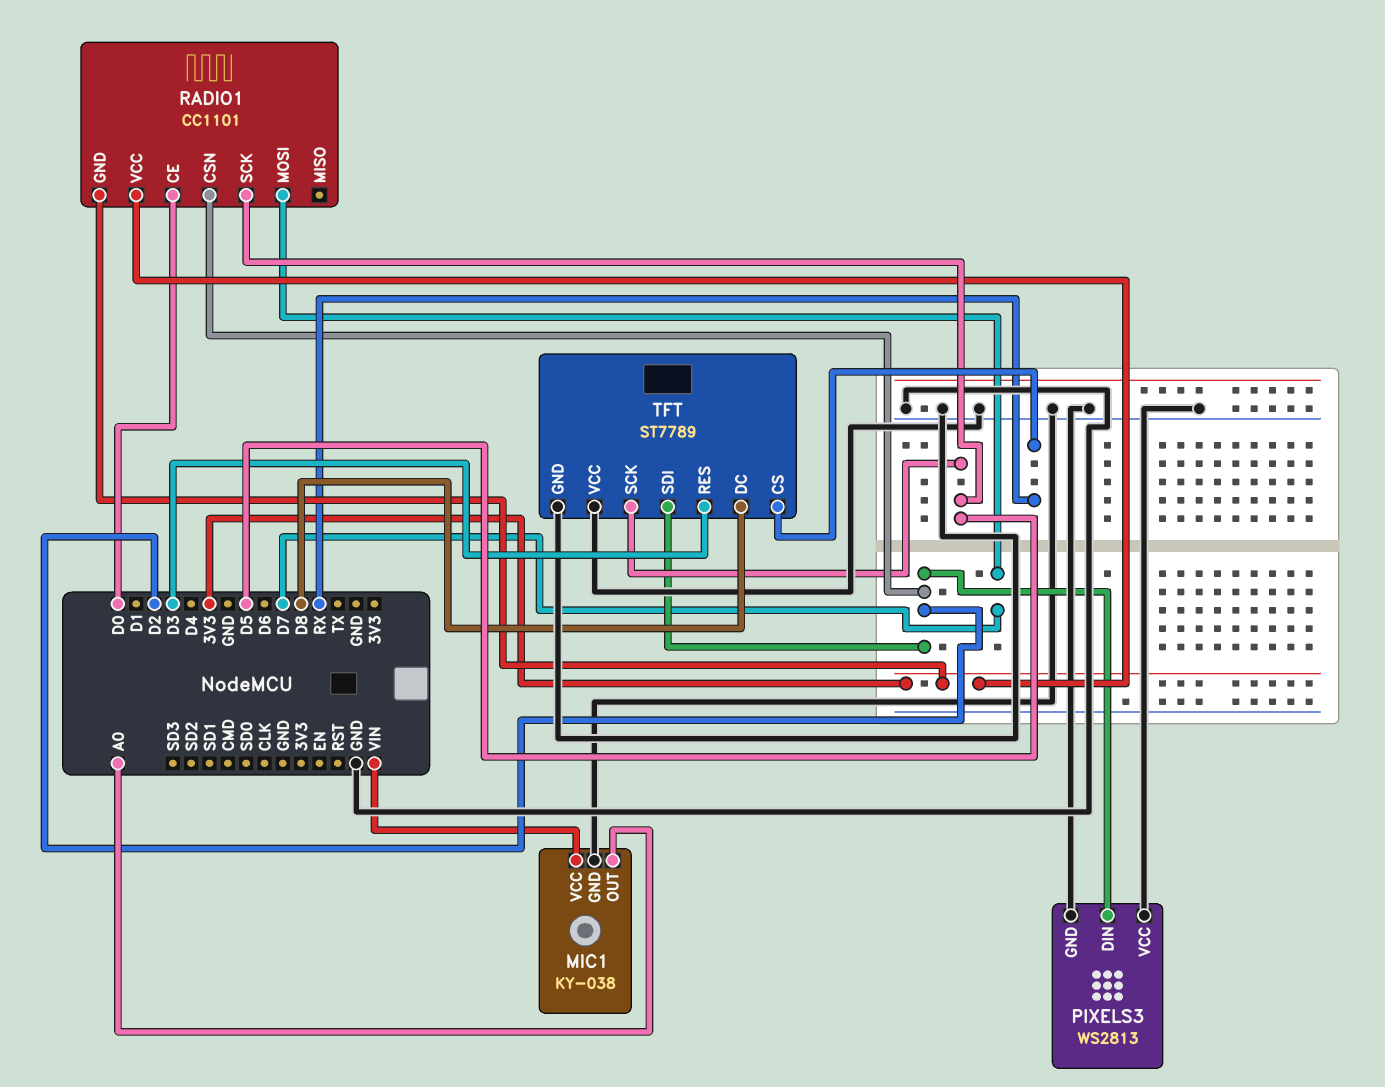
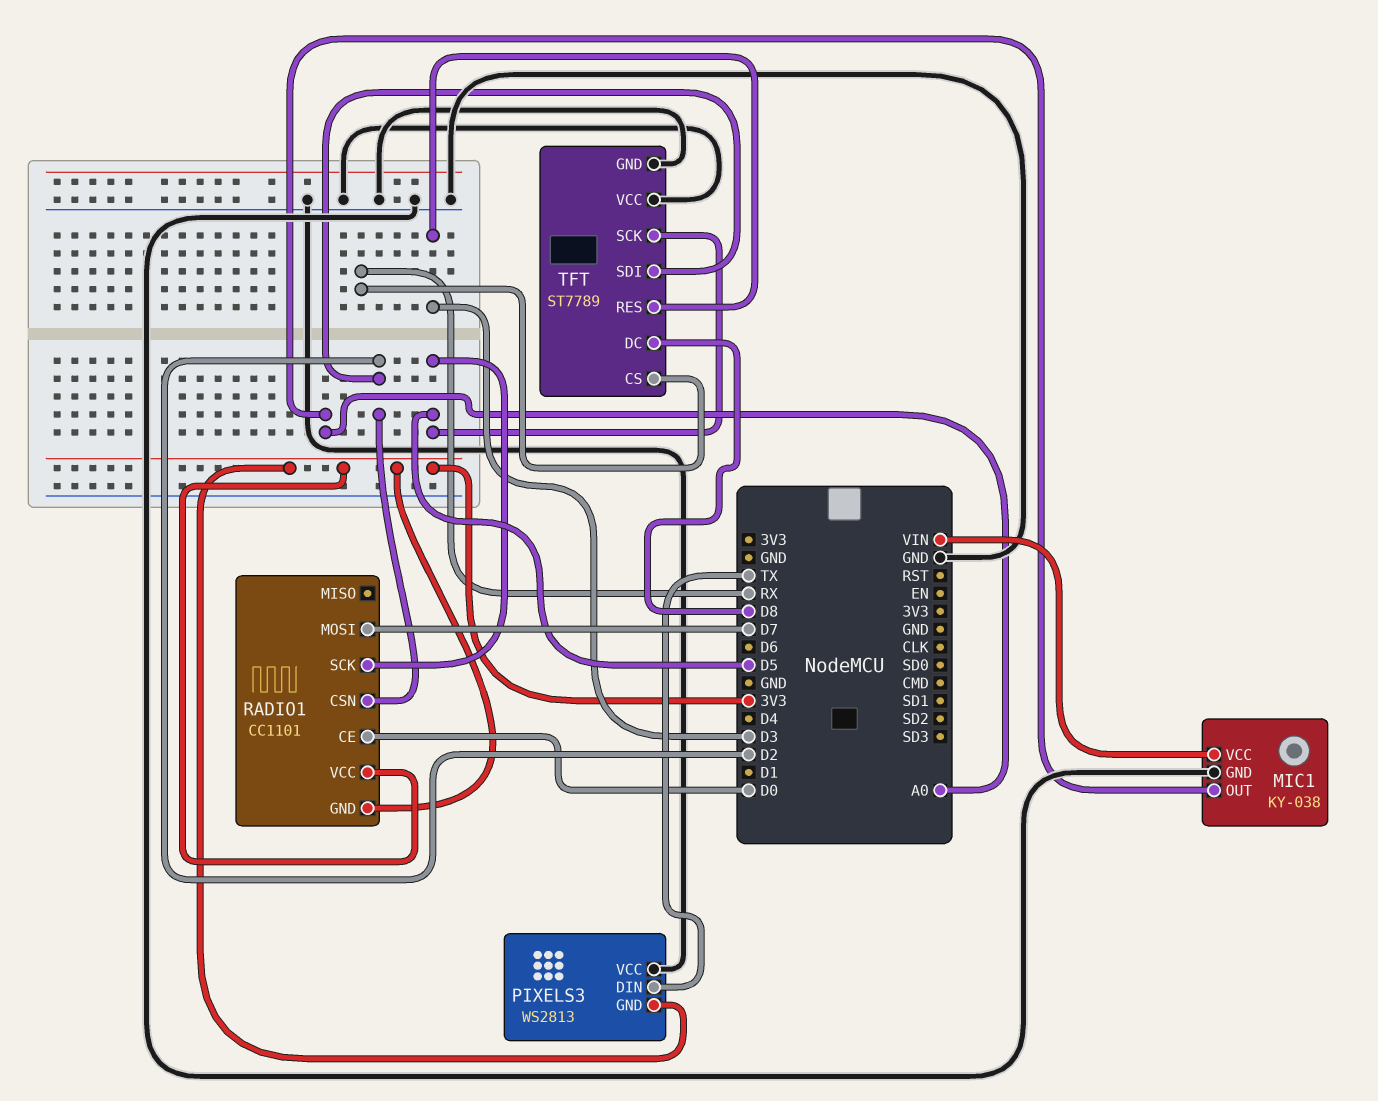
PIXELS3 pin DIN: D2 -> TX
PIXELS3 pin GND: GND -> 3V3

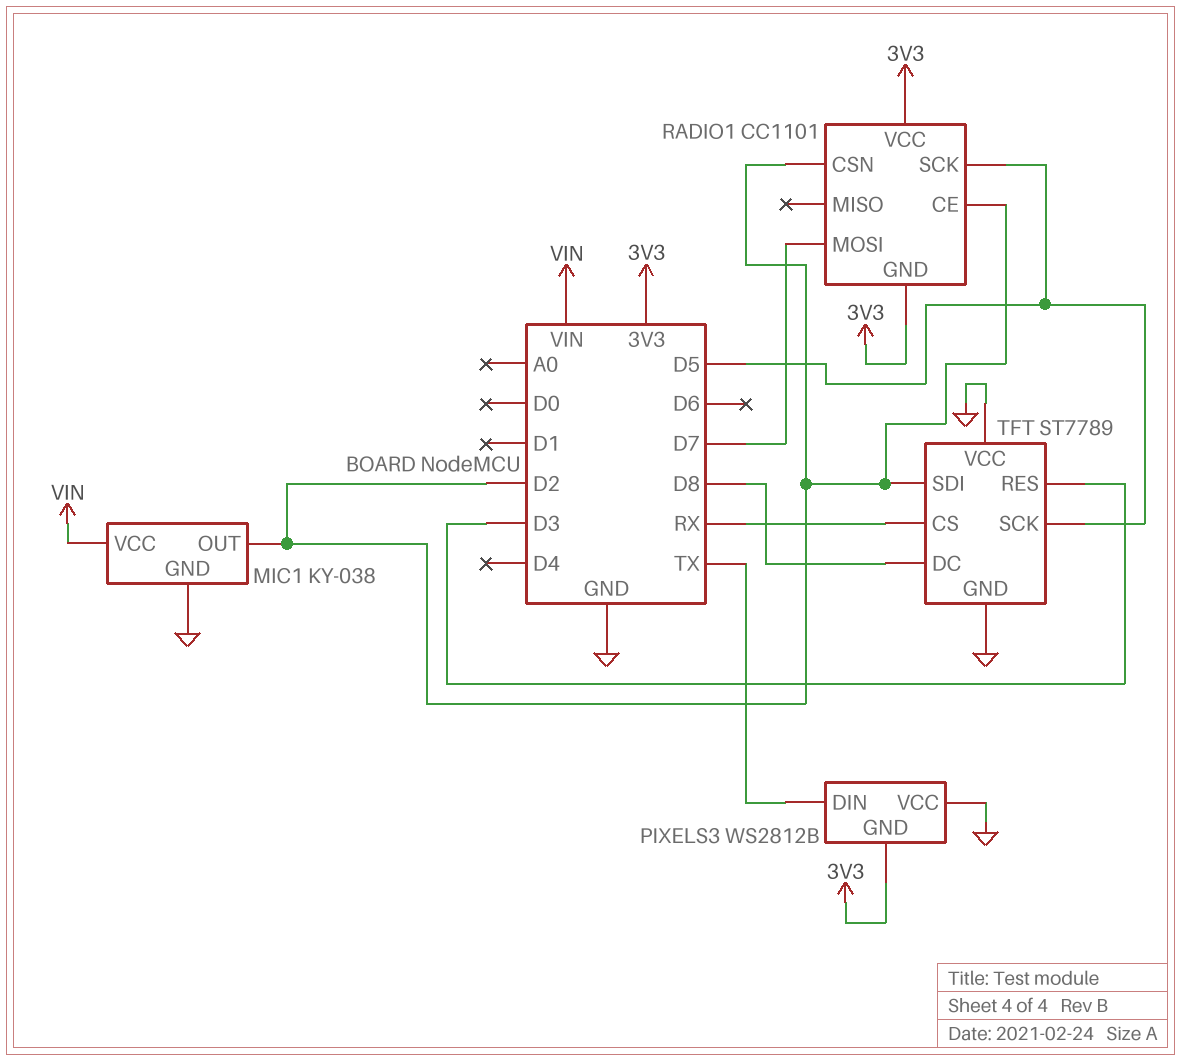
MIC1 pin OUT: A0 -> D2
PIXELS3: WS2813 -> WS2812B
RADIO1 pin CE: D0 -> D2

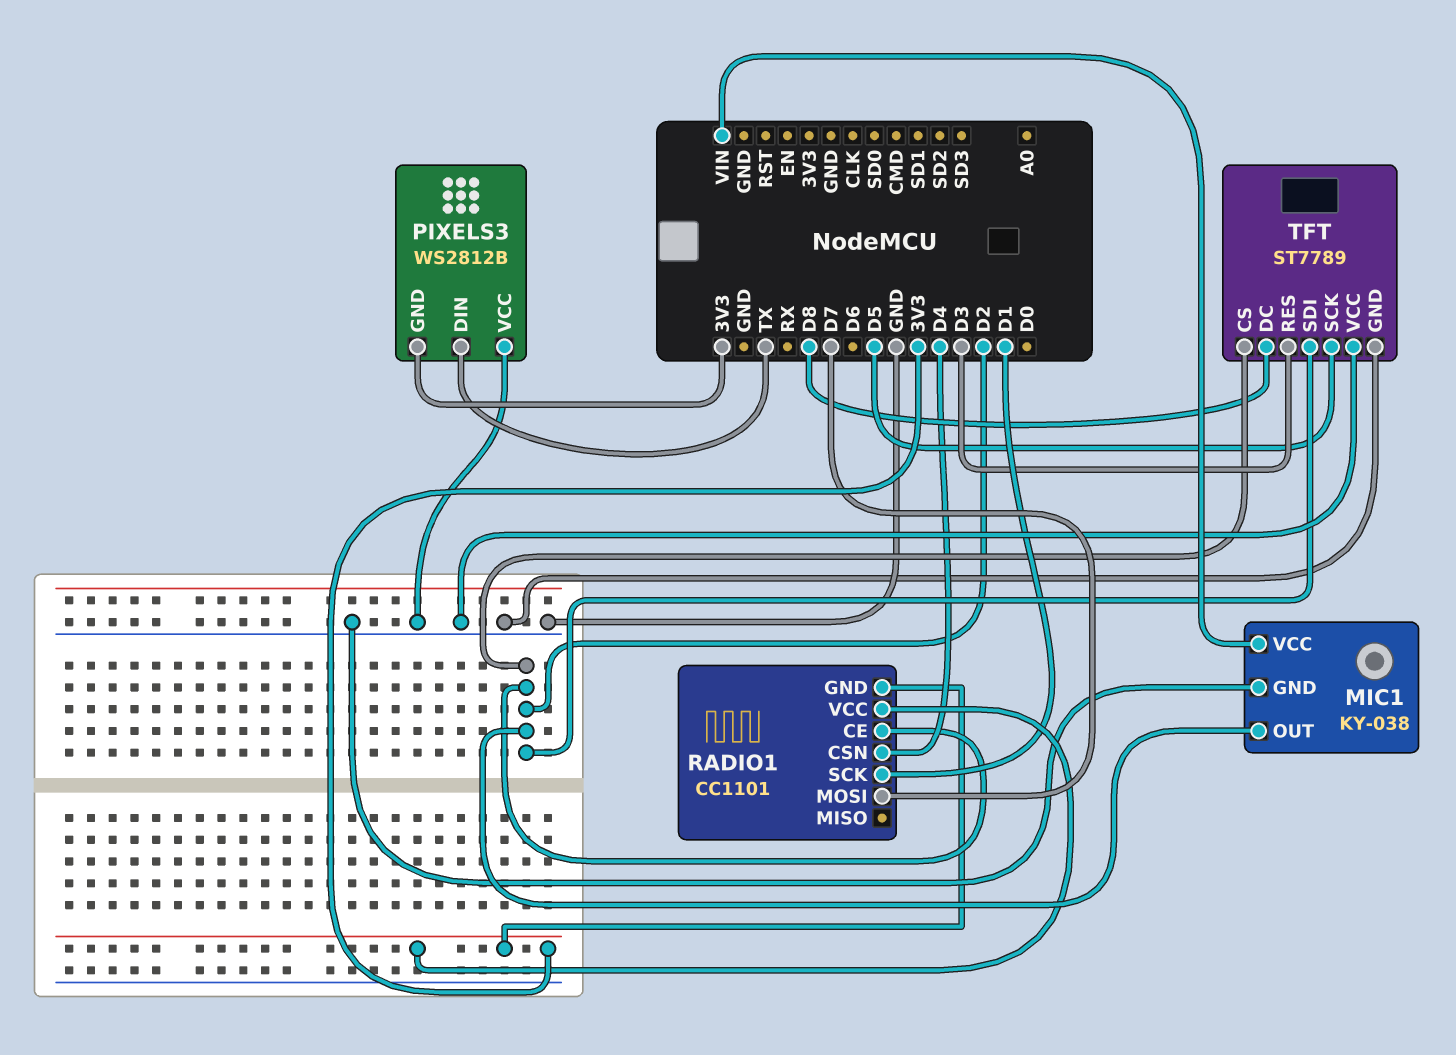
RADIO1 pin CSN: D2 -> D4
RADIO1 pin SCK: D5 -> D1
TFT pin CS: RX -> D2

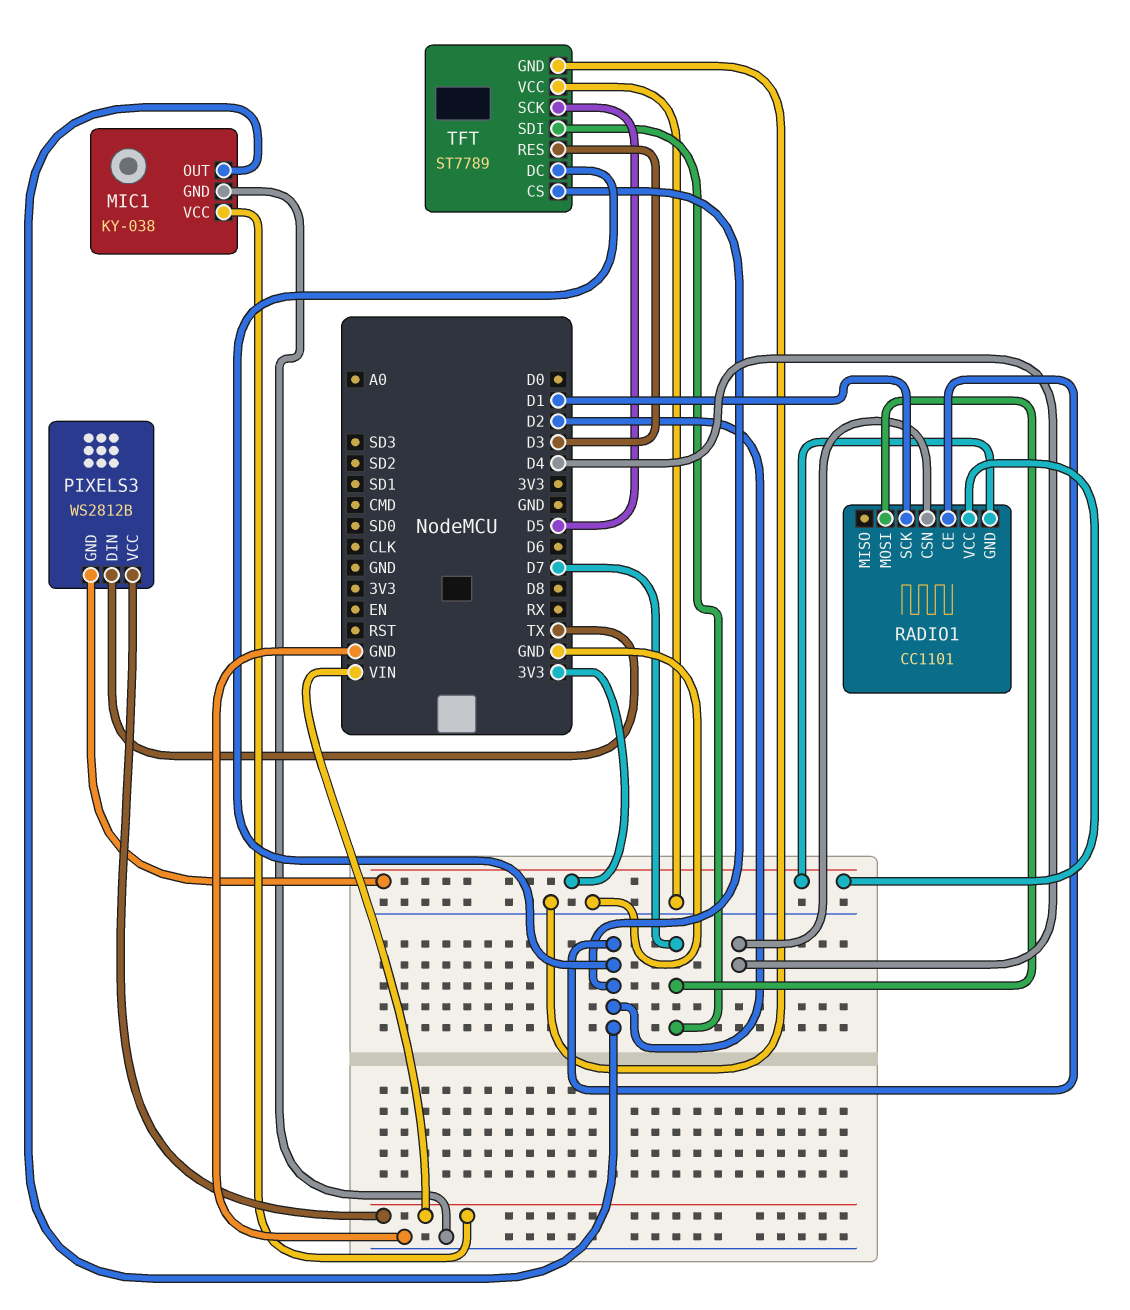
PIXELS3 pin VCC: GND -> VIN
TFT pin DC: D8 -> D2
TFT pin SDI: D2 -> D7

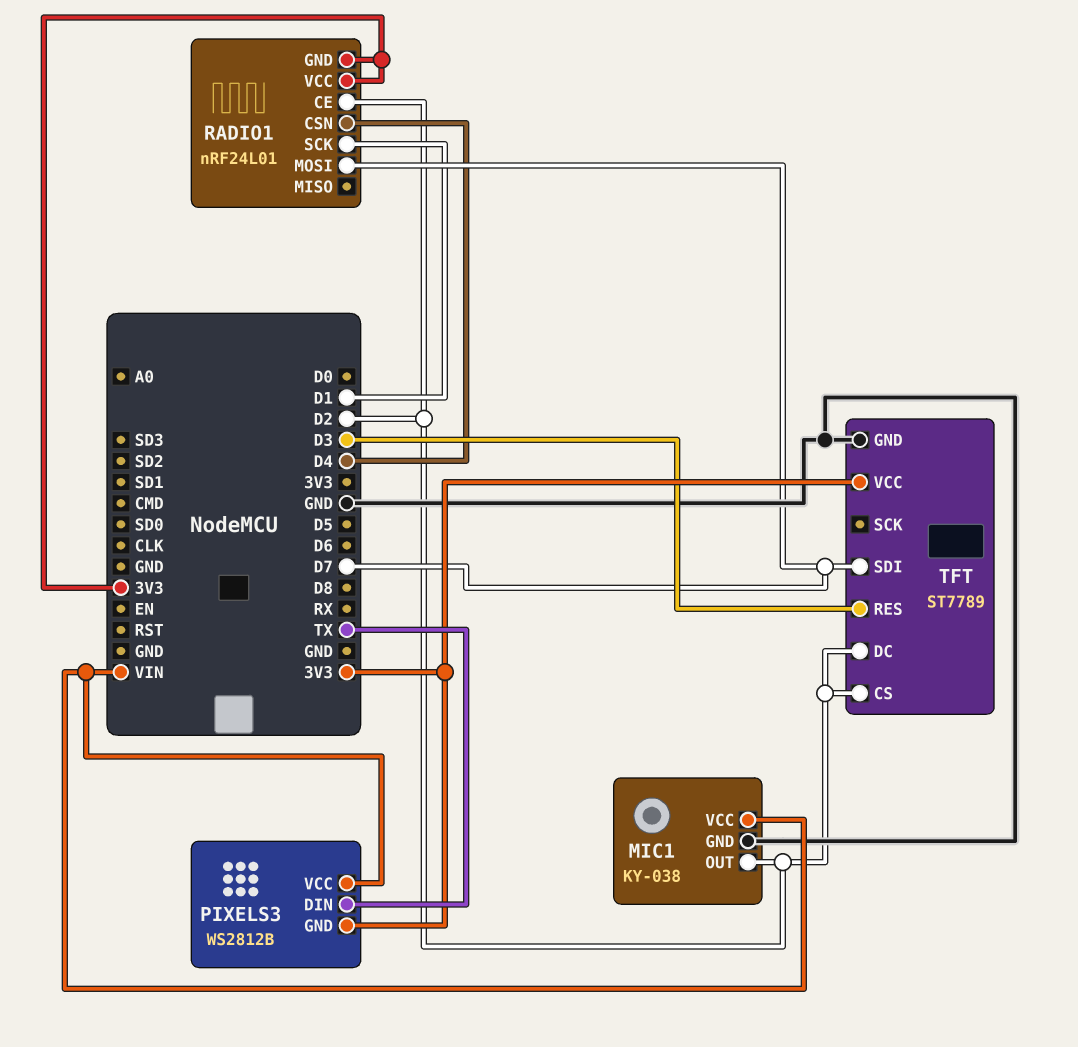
RADIO1: CC1101 -> nRF24L01
TFT pin SCK: D5 -> none
TFT pin VCC: GND -> 3V3

